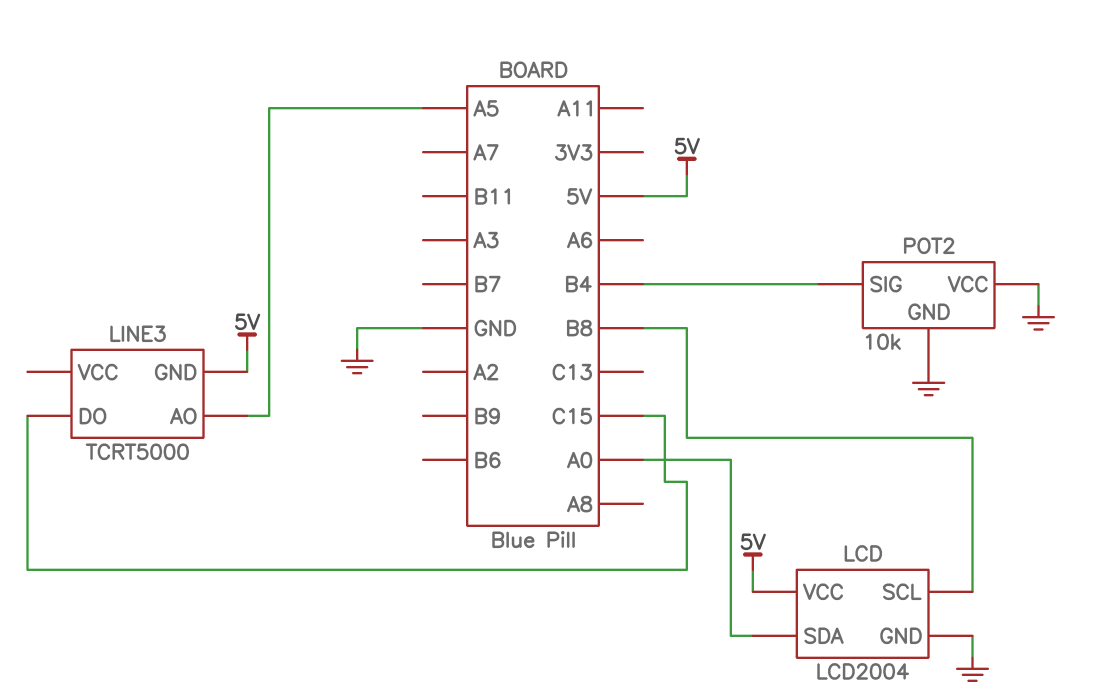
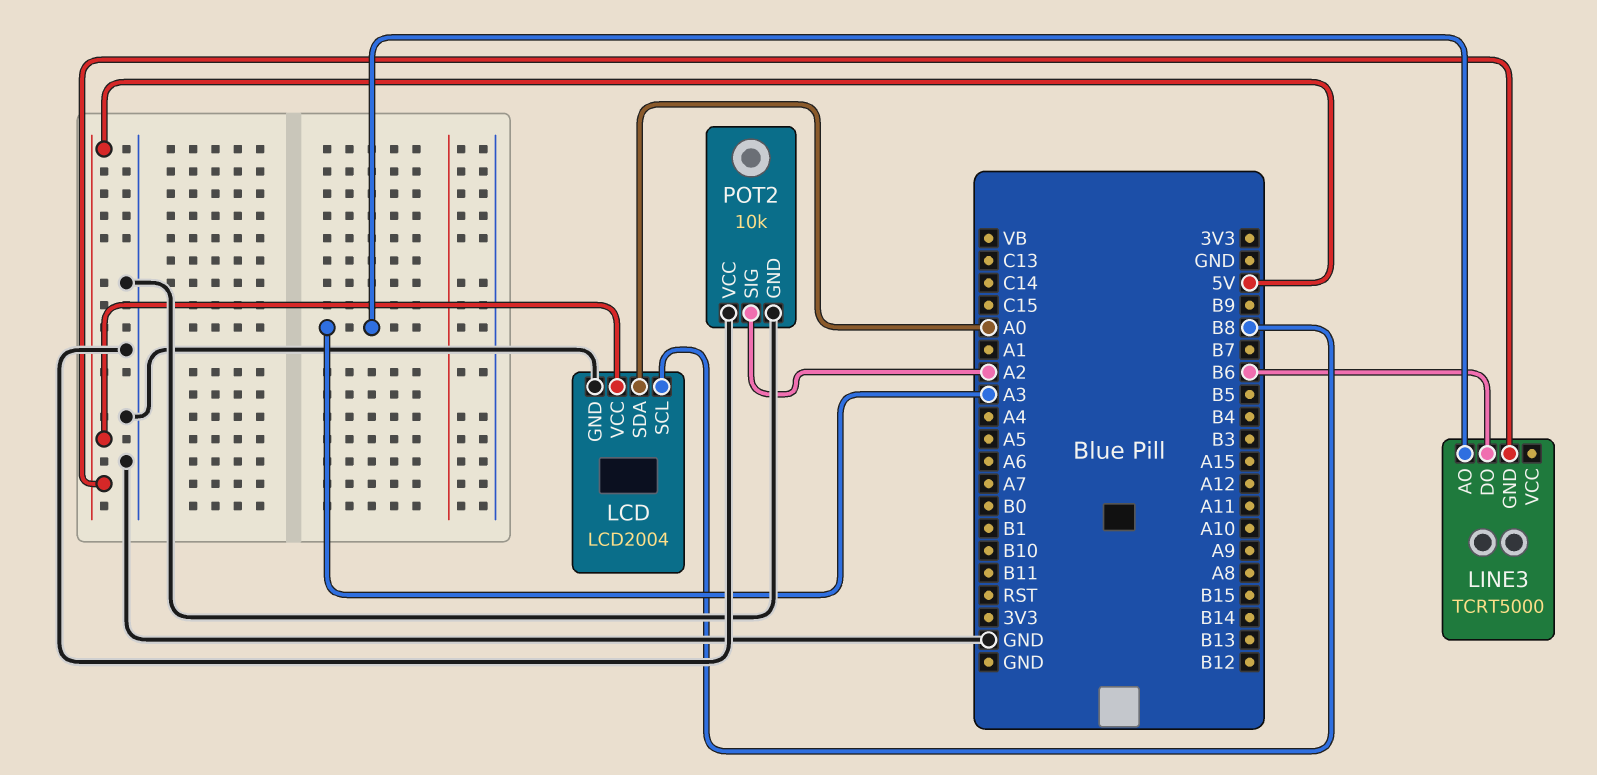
LINE3 pin AO: A5 -> A3
LINE3 pin DO: C15 -> B6
POT2 pin SIG: B4 -> A2

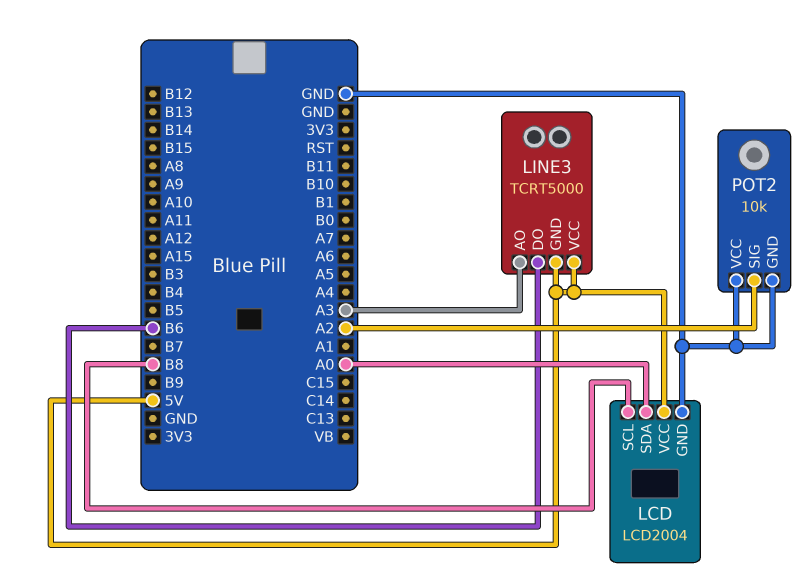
LINE3 pin VCC: none -> 5V

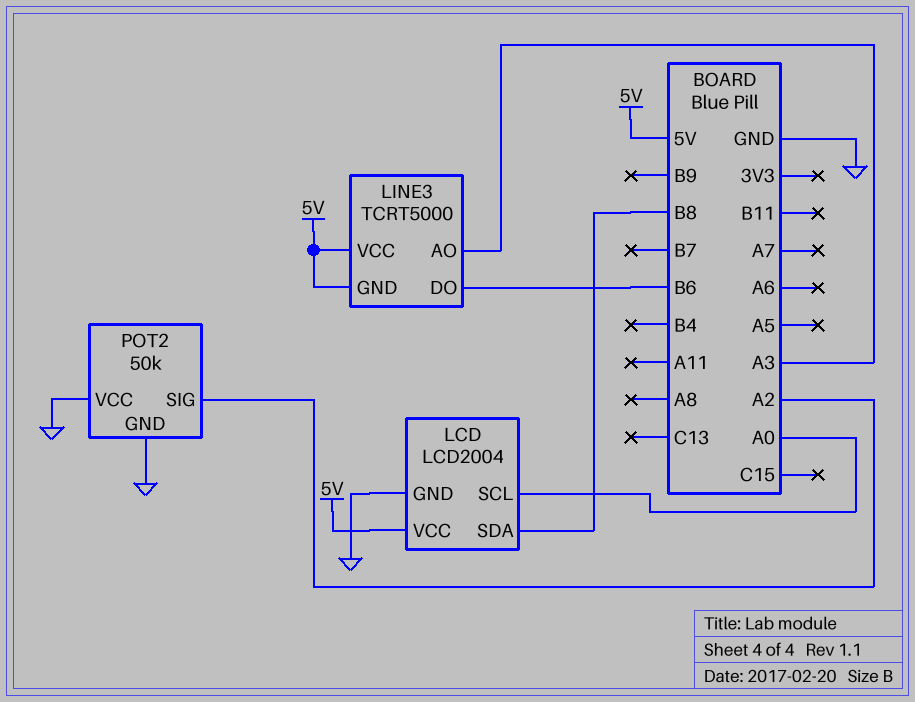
LCD pin SCL: B8 -> A0
LCD pin SDA: A0 -> B8
POT2: 10k -> 50k

